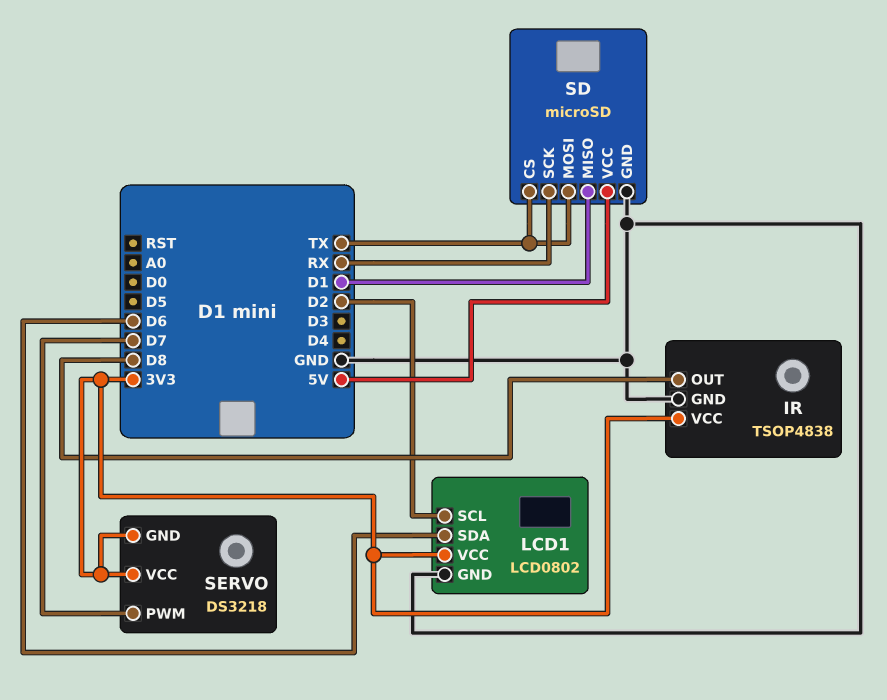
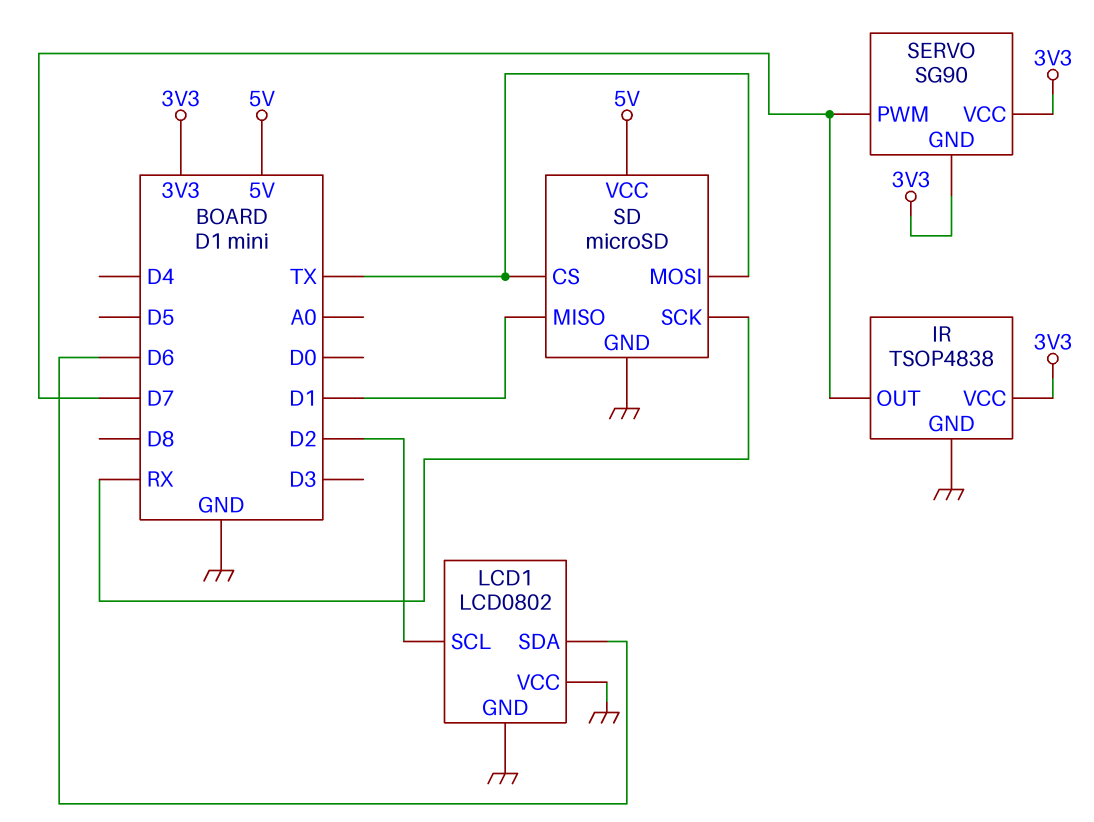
IR pin OUT: D8 -> D7
LCD1 pin VCC: 3V3 -> GND
SERVO: DS3218 -> SG90

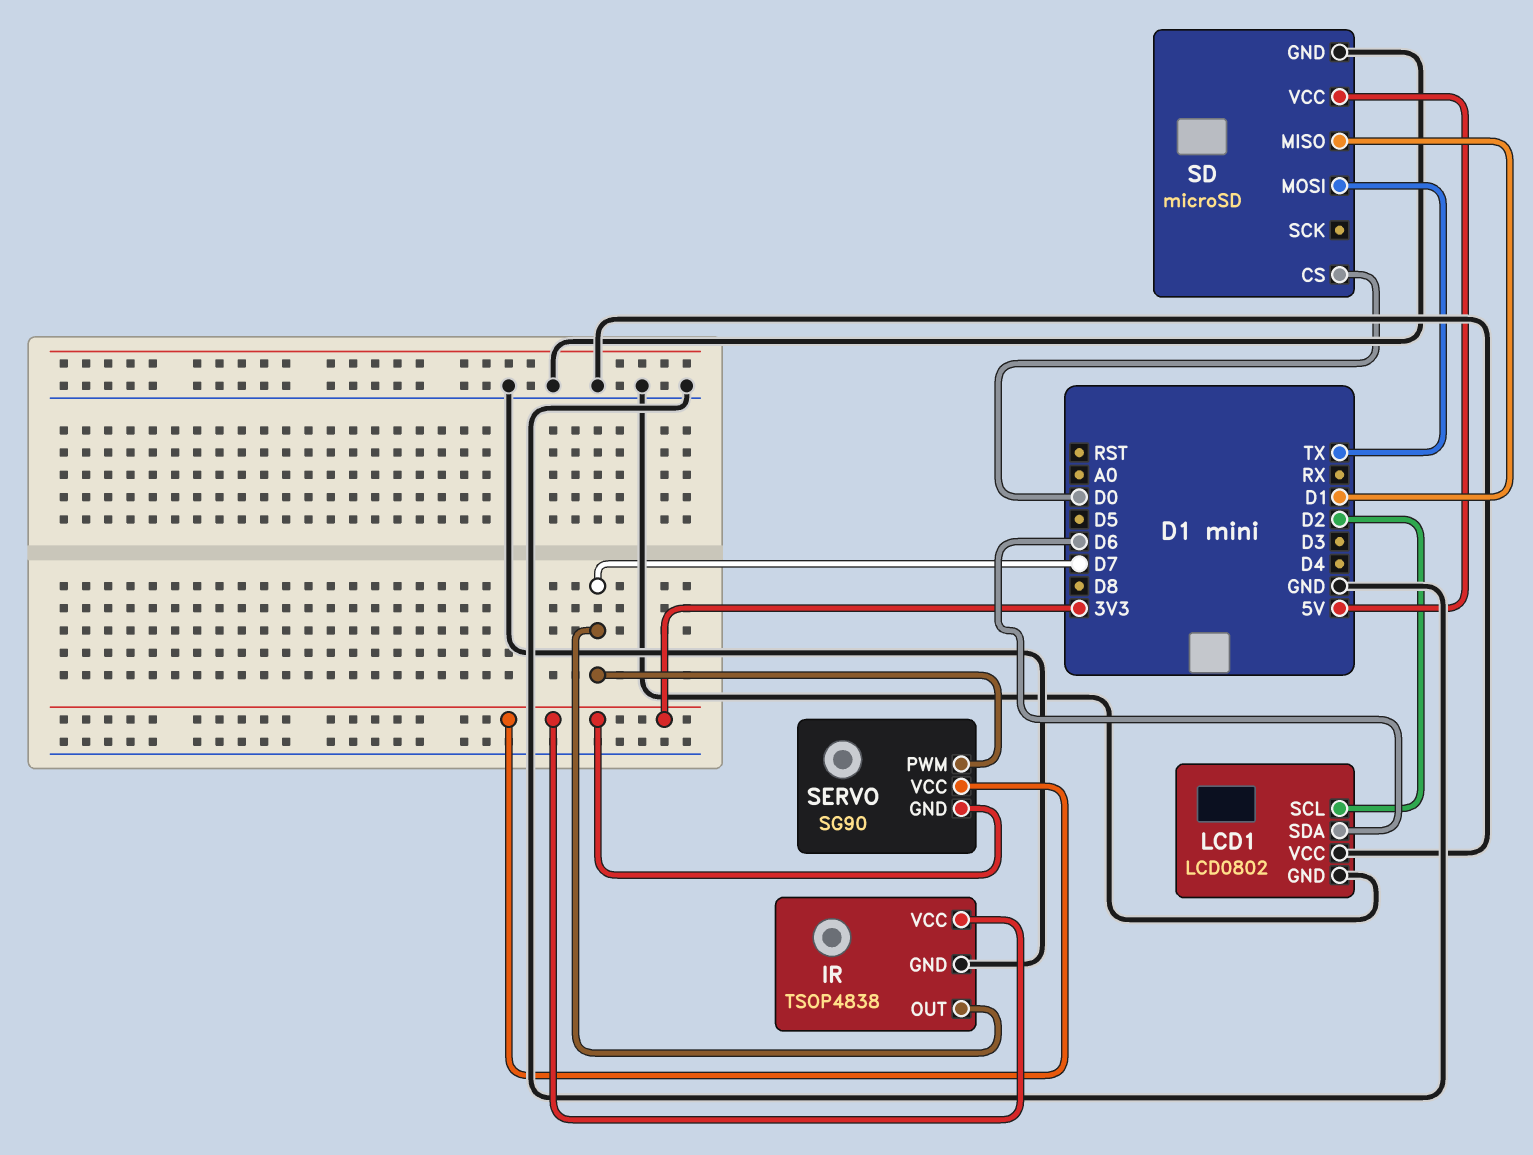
SD pin CS: TX -> D0
SD pin SCK: RX -> none

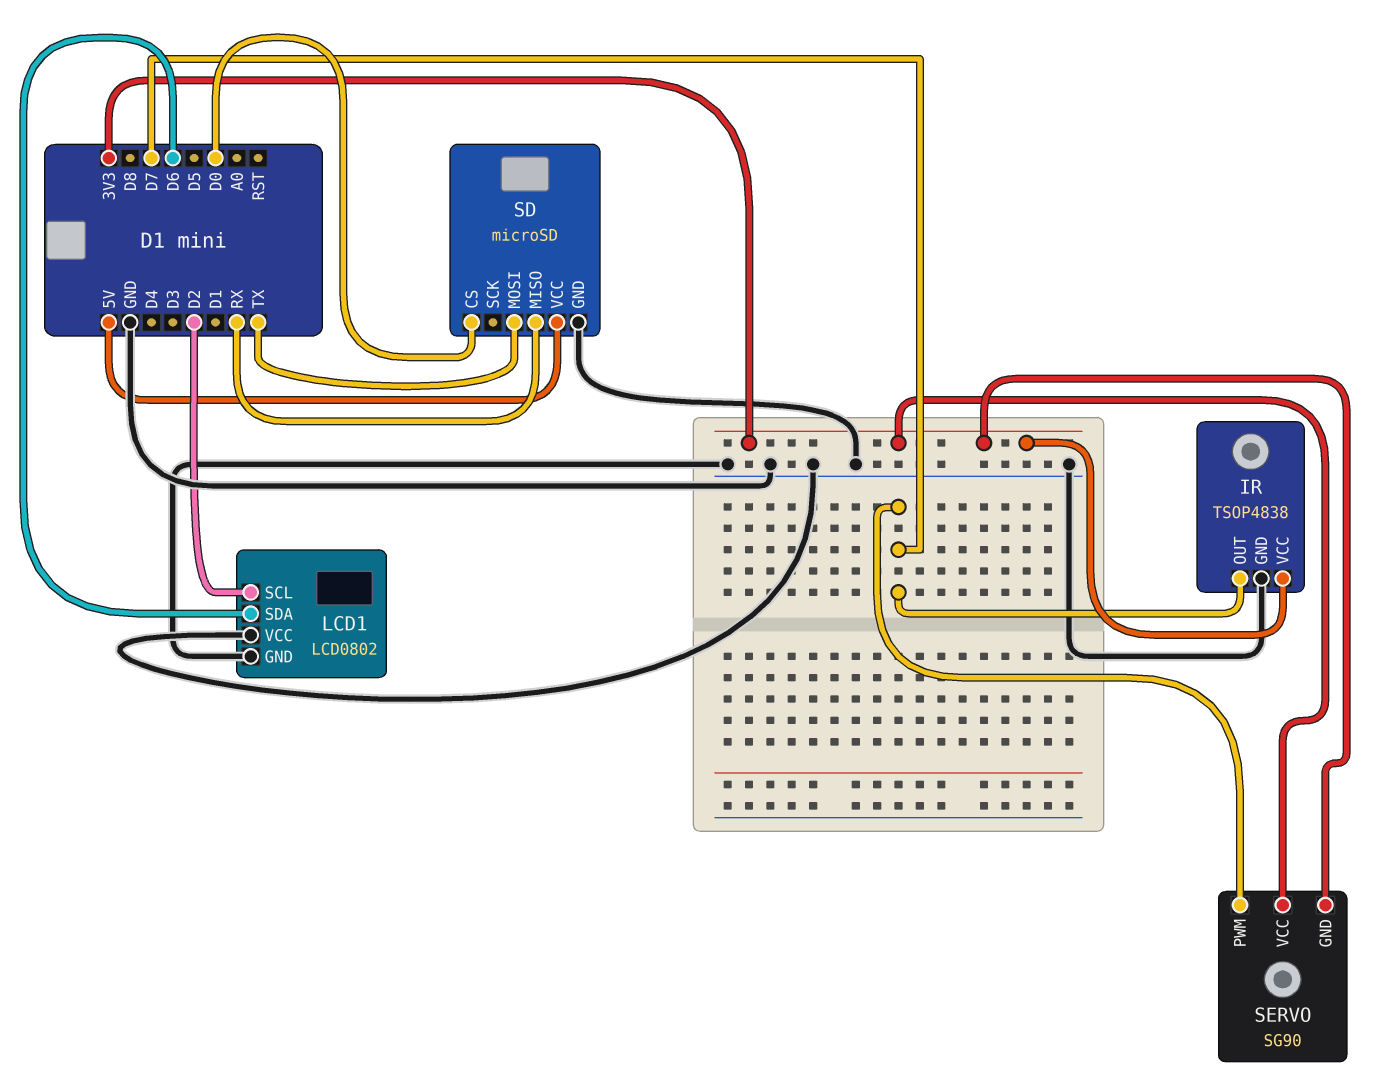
SD pin MISO: D1 -> RX

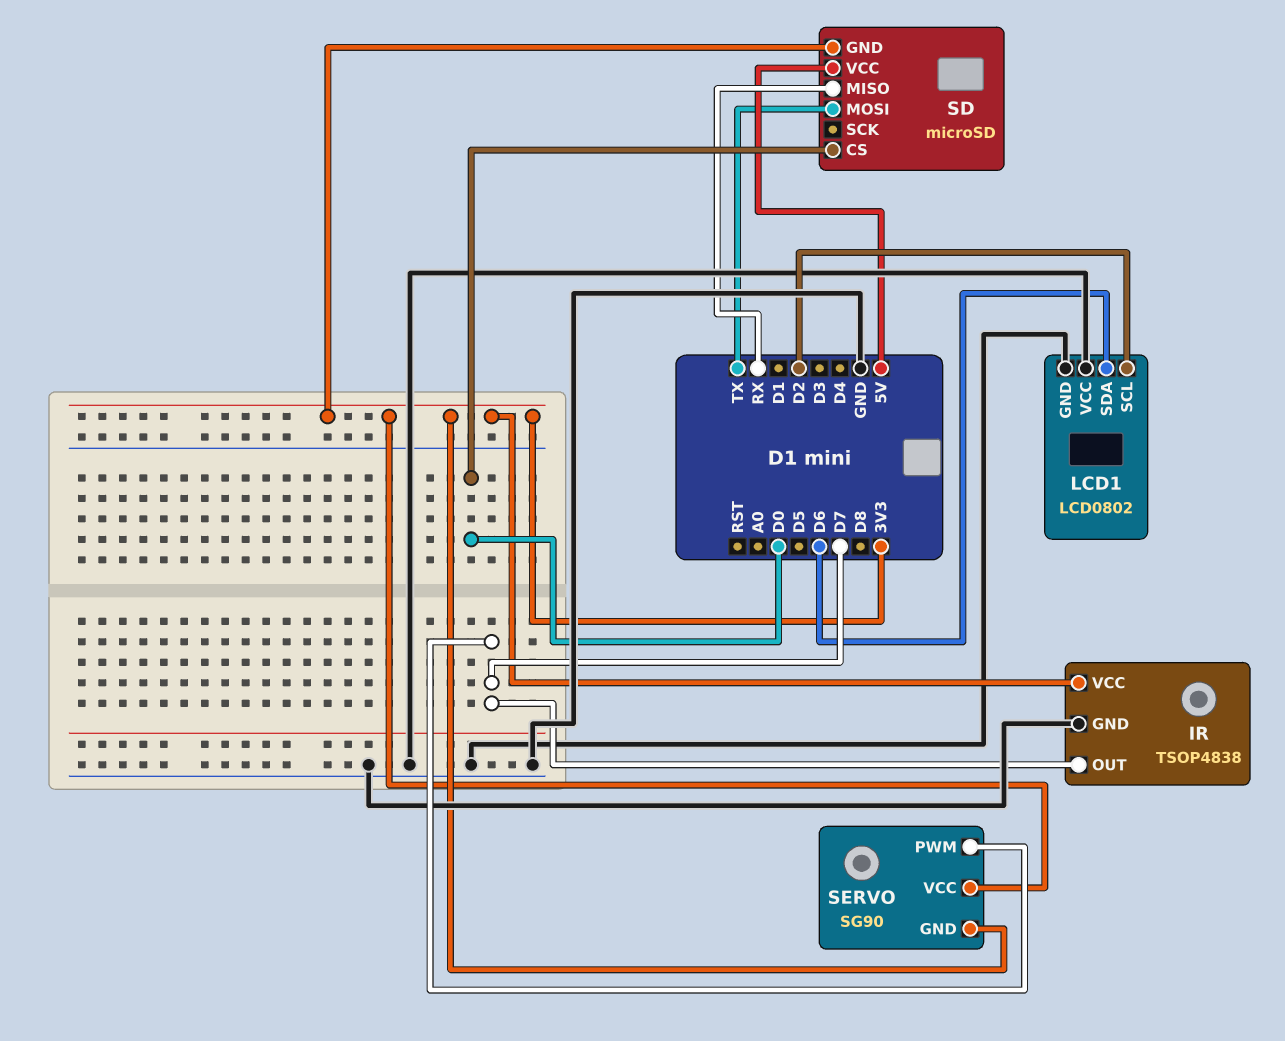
SD pin GND: GND -> 3V3

